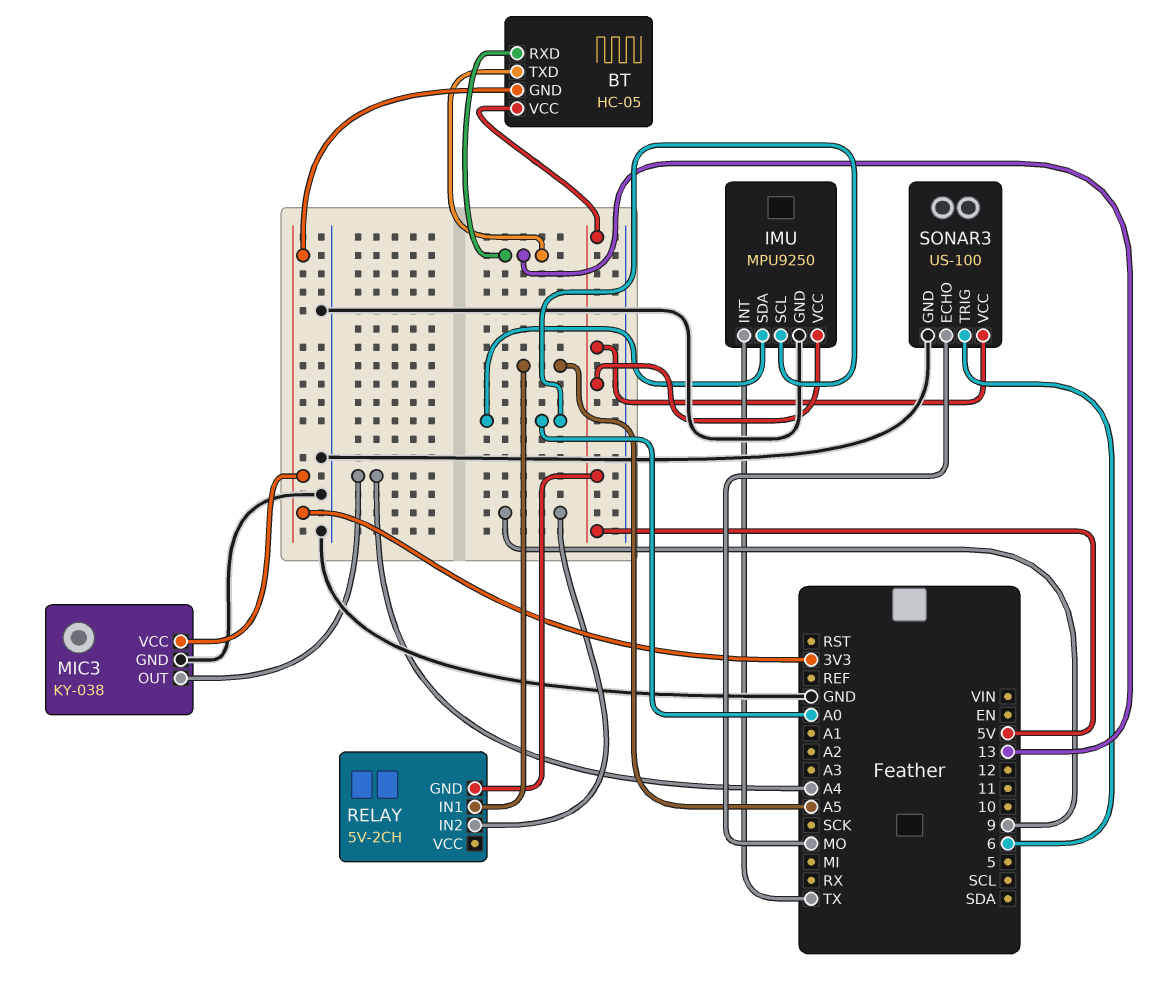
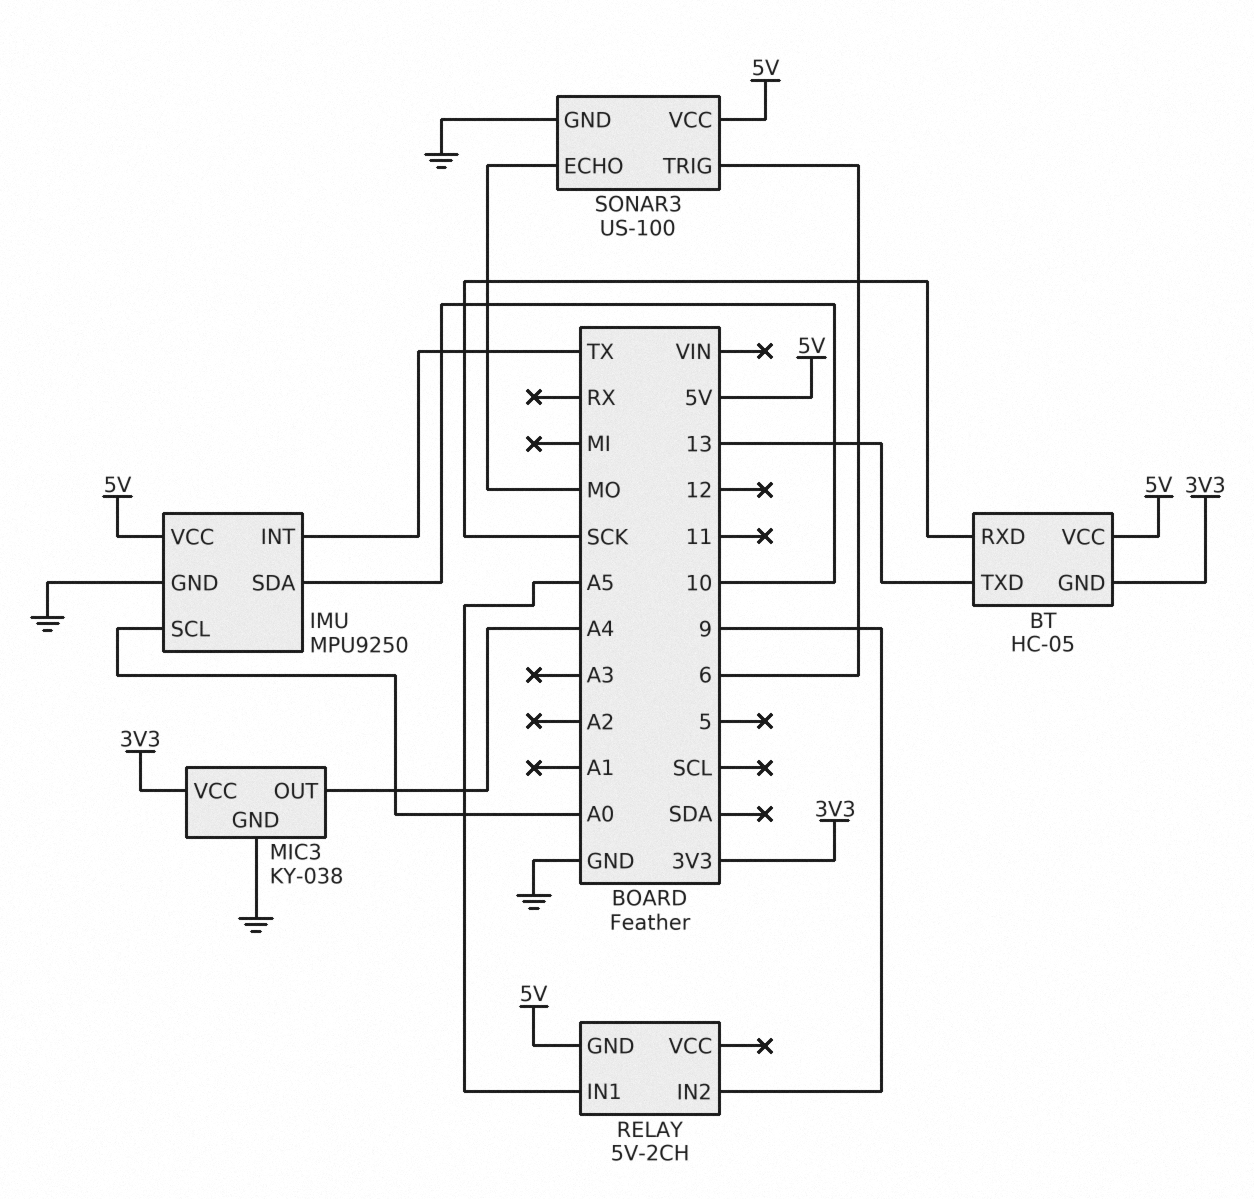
BT pin RXD: 13 -> SCK
IMU pin SDA: A0 -> 10

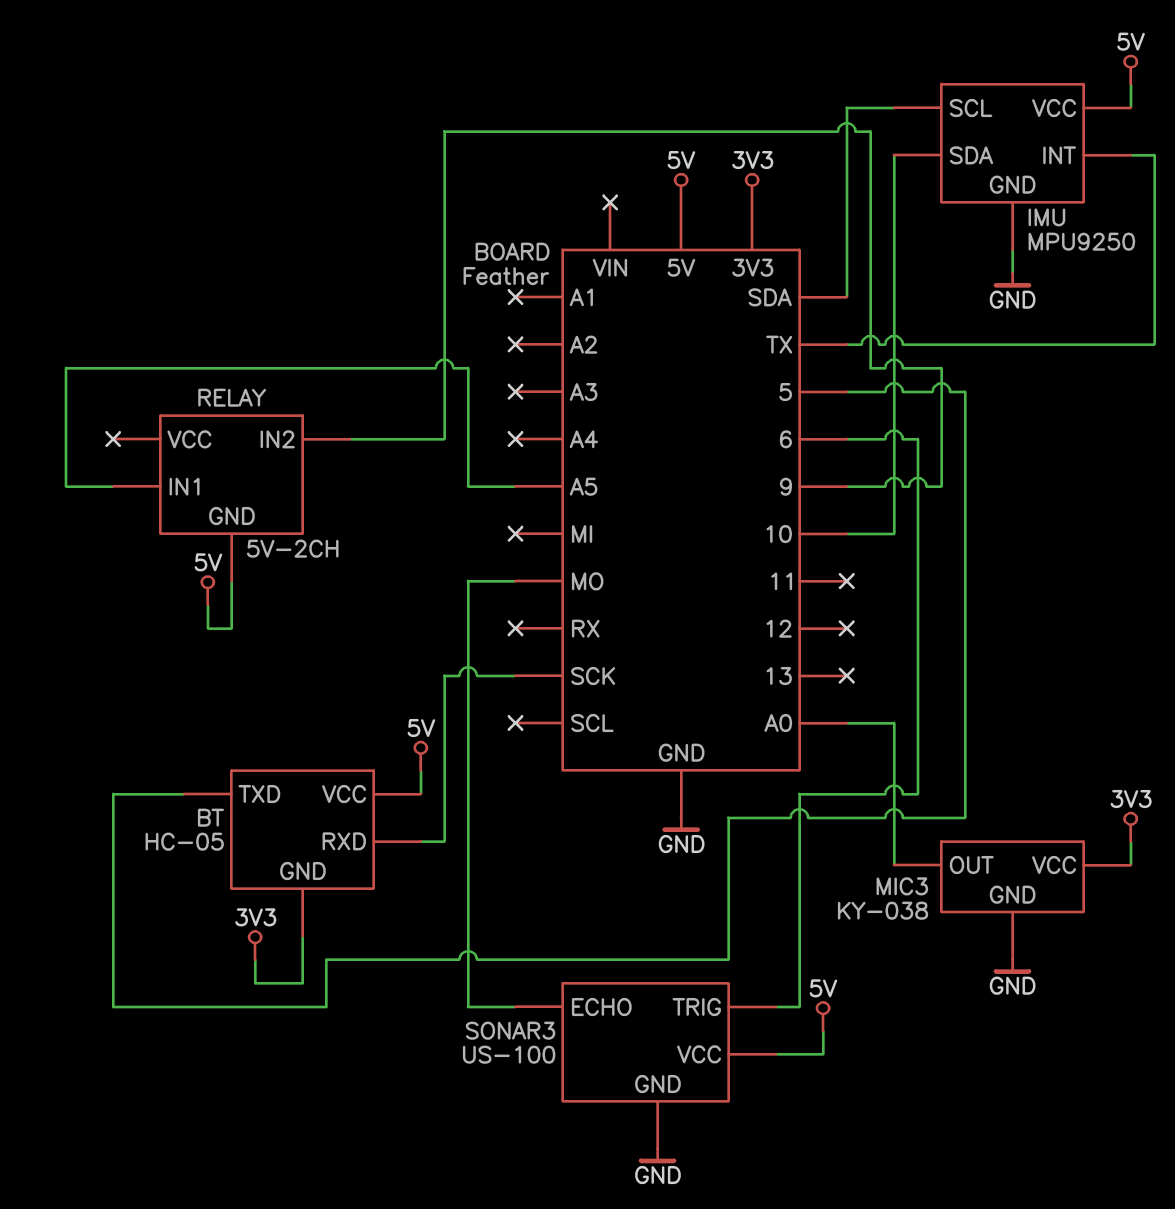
BT pin TXD: 13 -> 5
IMU pin SCL: A0 -> SDA
MIC3 pin OUT: A4 -> A0

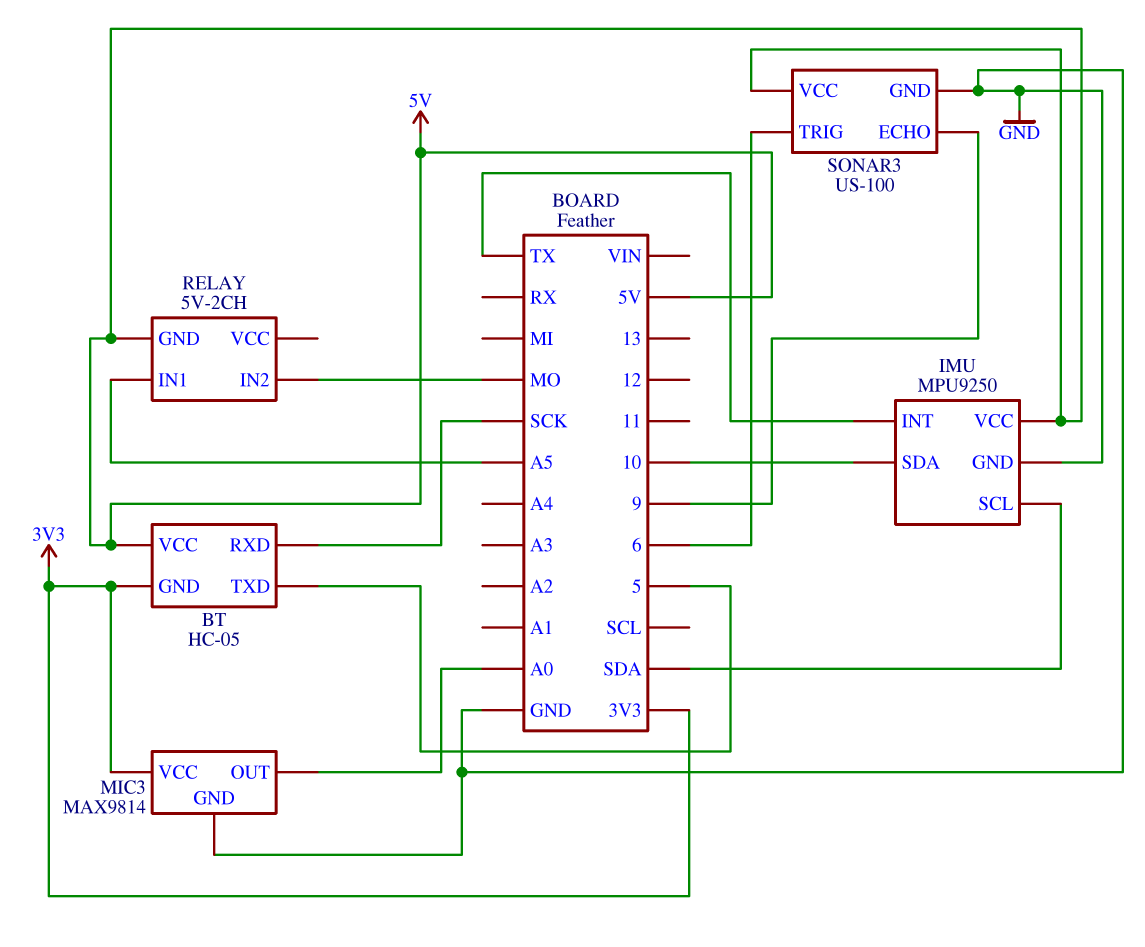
MIC3: KY-038 -> MAX9814
RELAY pin IN2: 9 -> MO
SONAR3 pin ECHO: MO -> 9

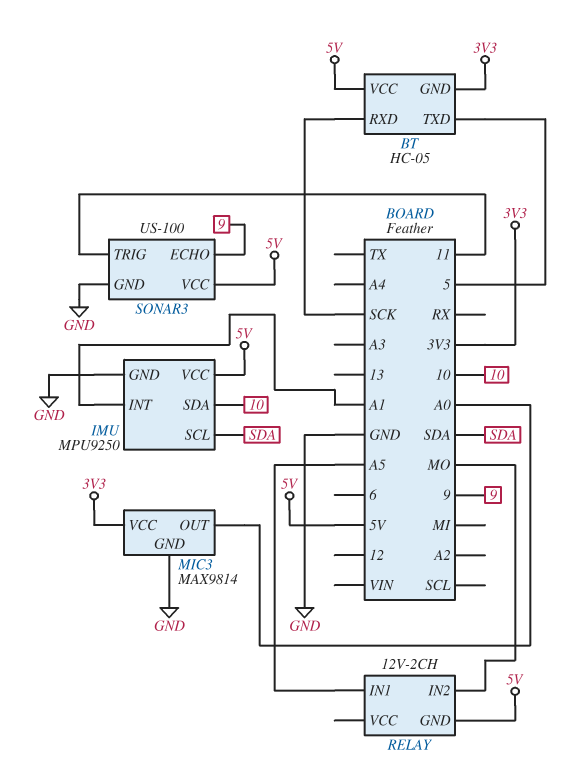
IMU pin INT: TX -> A1
RELAY: 5V-2CH -> 12V-2CH
SONAR3 pin TRIG: 6 -> 11

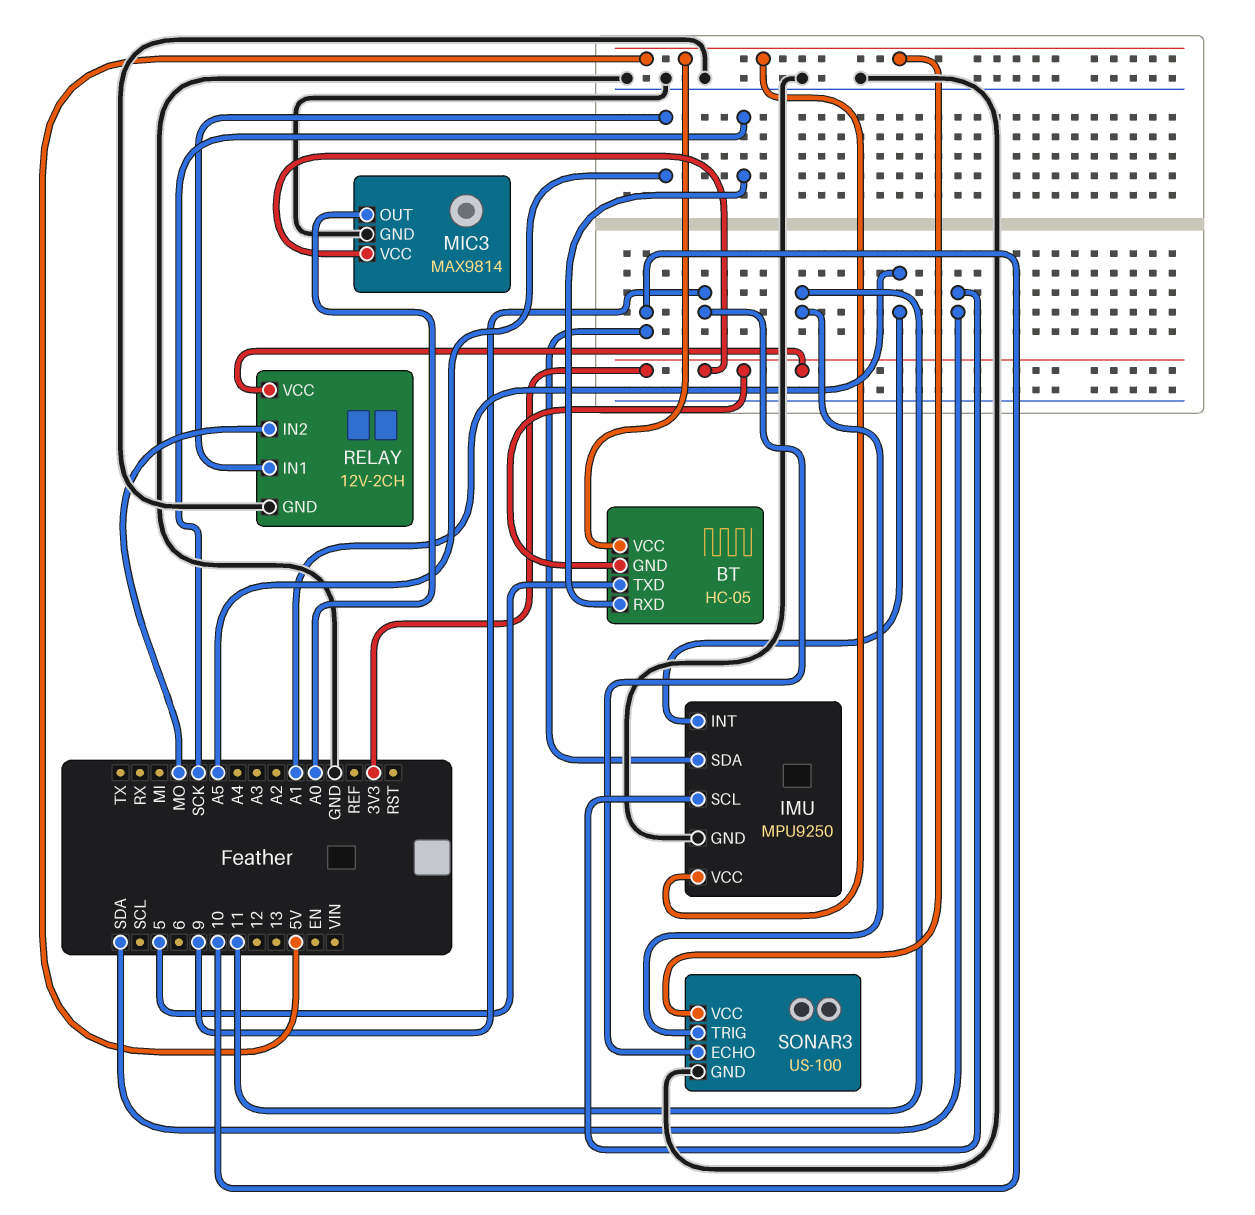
RELAY pin GND: 5V -> GND
RELAY pin VCC: none -> 3V3

